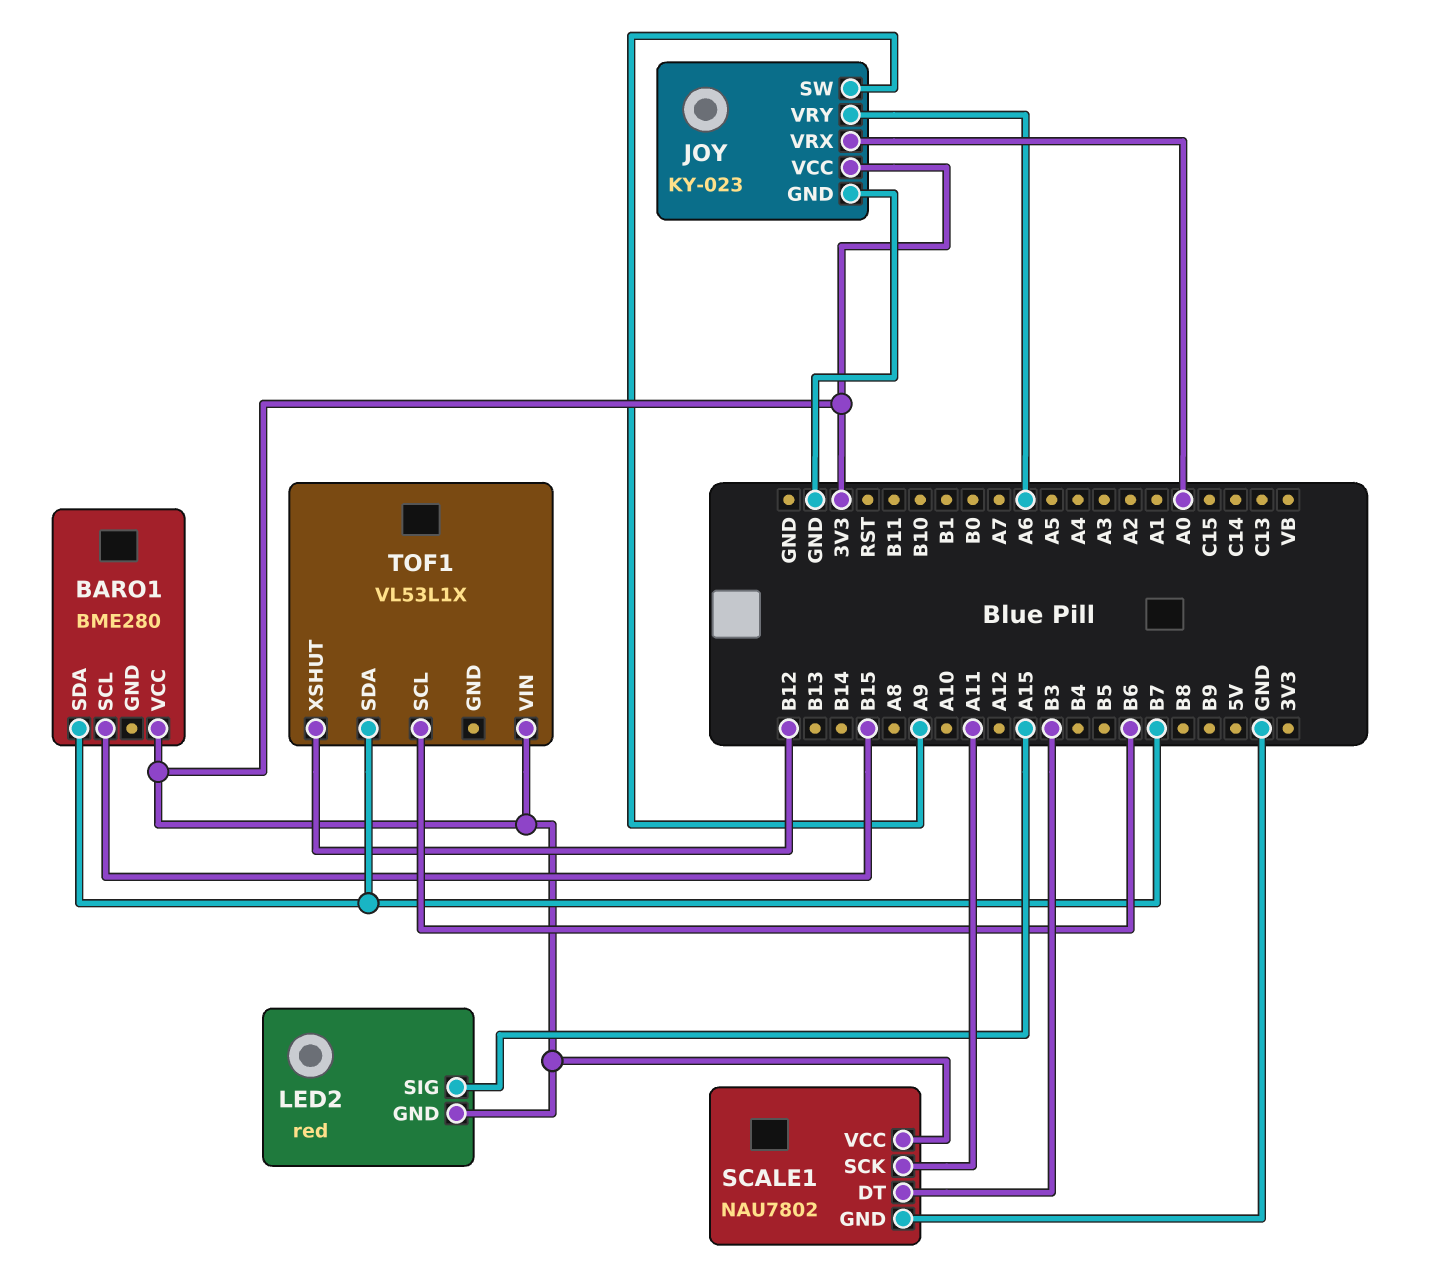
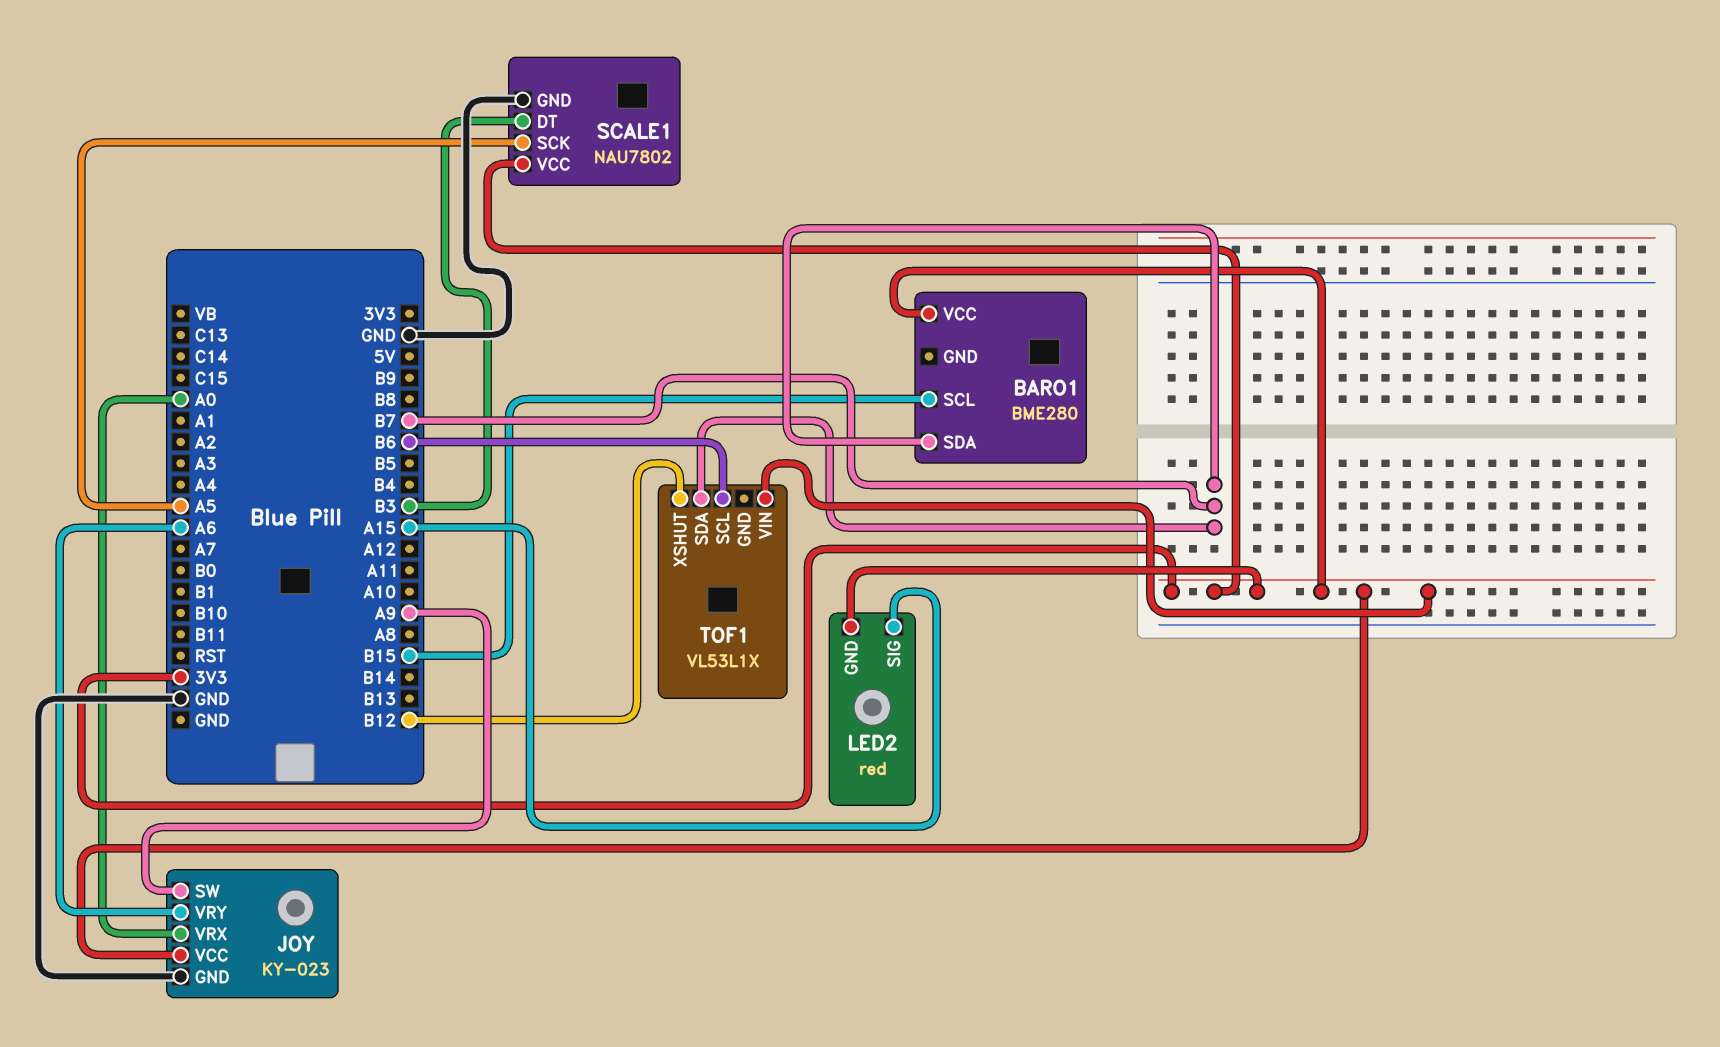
SCALE1 pin SCK: A11 -> A5

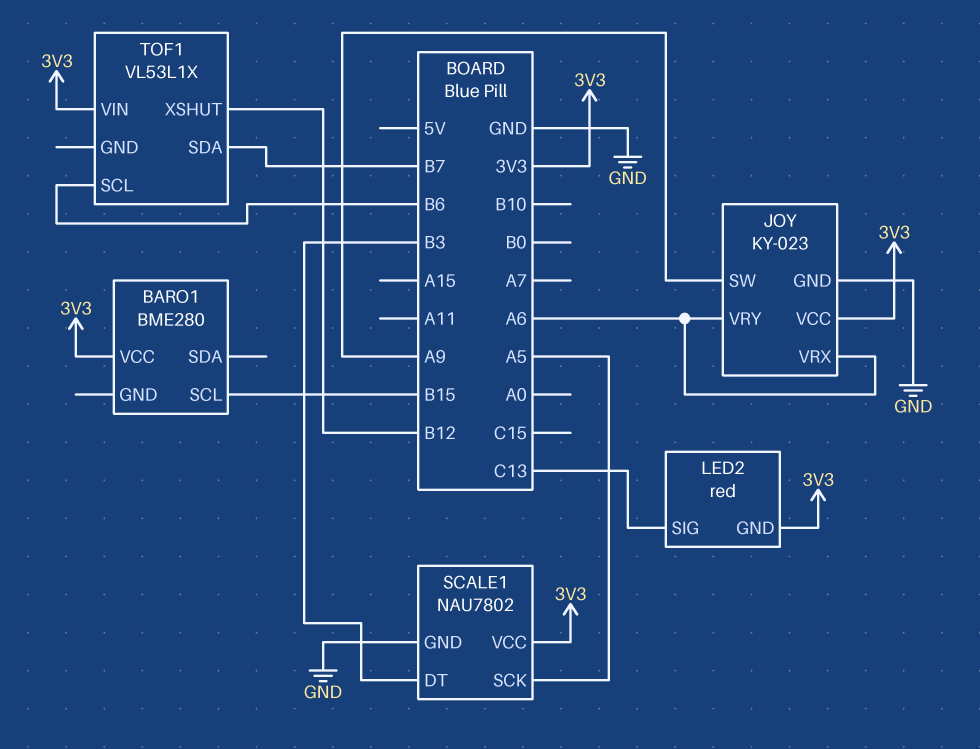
BARO1 pin SDA: B7 -> none
JOY pin VRX: A0 -> A6
LED2 pin SIG: A15 -> C13

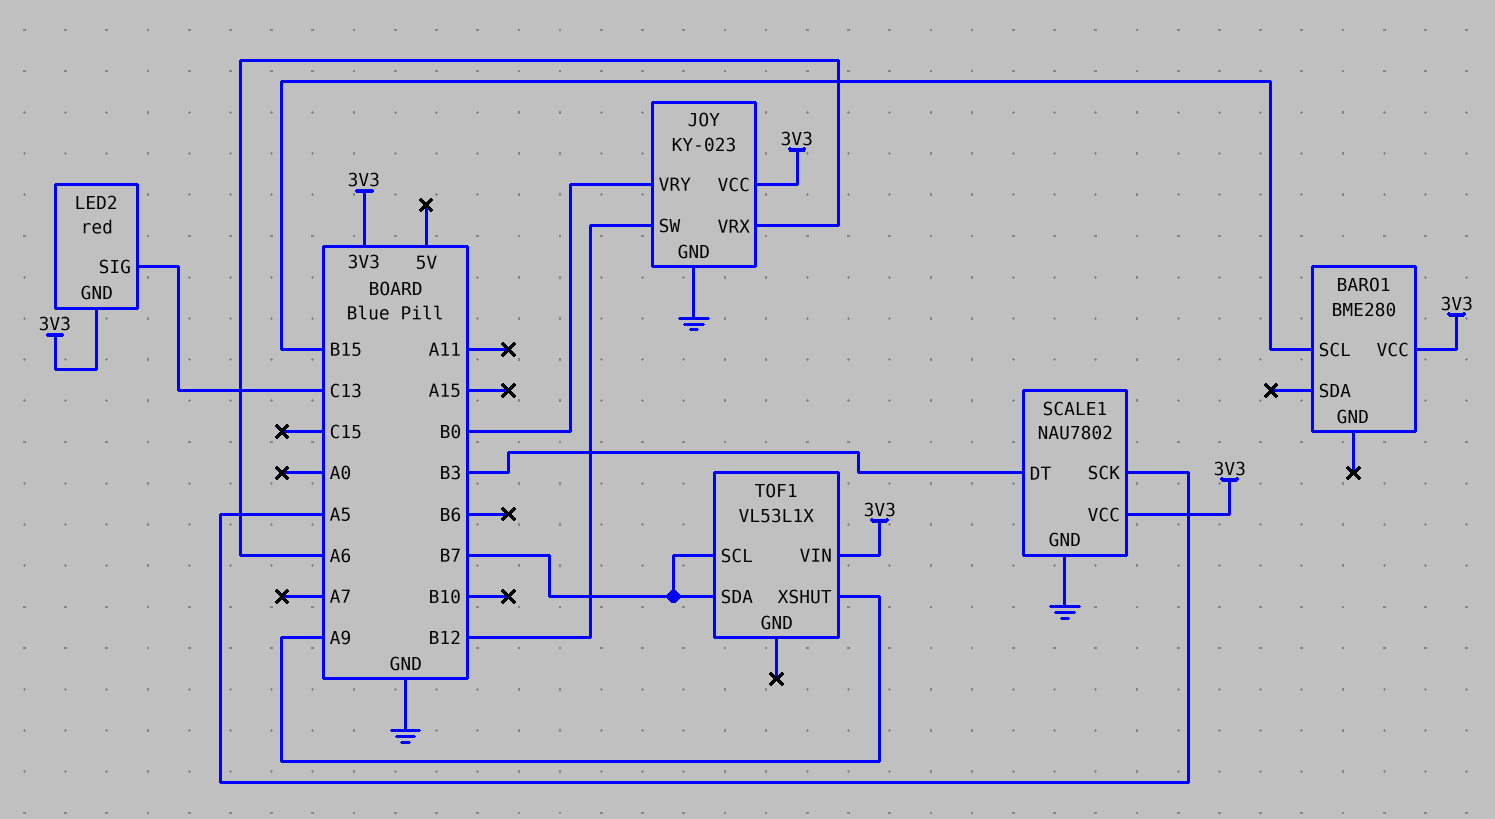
JOY pin SW: A9 -> B12
JOY pin VRY: A6 -> B0
TOF1 pin SCL: B6 -> B7
TOF1 pin XSHUT: B12 -> A9

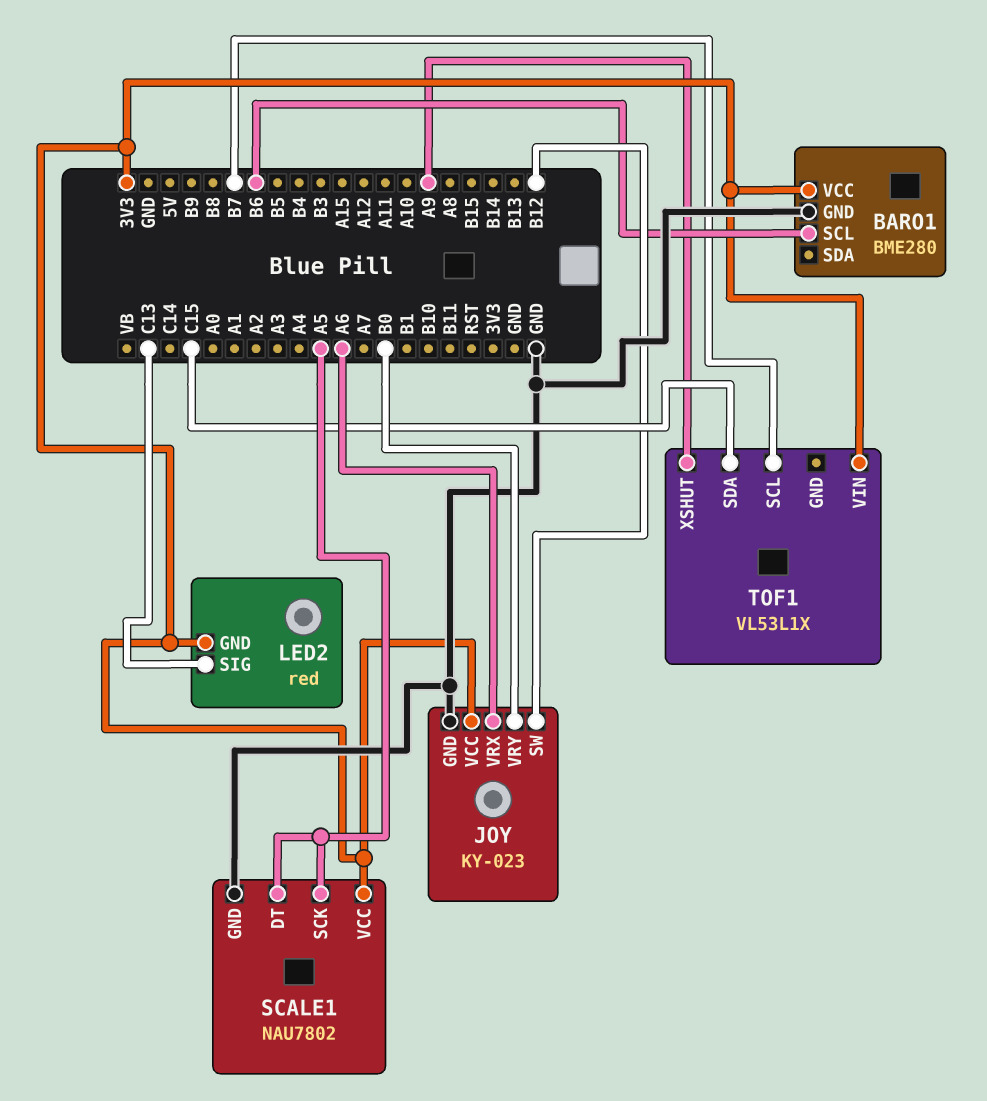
BARO1 pin GND: none -> GND
BARO1 pin SCL: B15 -> B6
SCALE1 pin DT: B3 -> A5
TOF1 pin SDA: B7 -> C15

